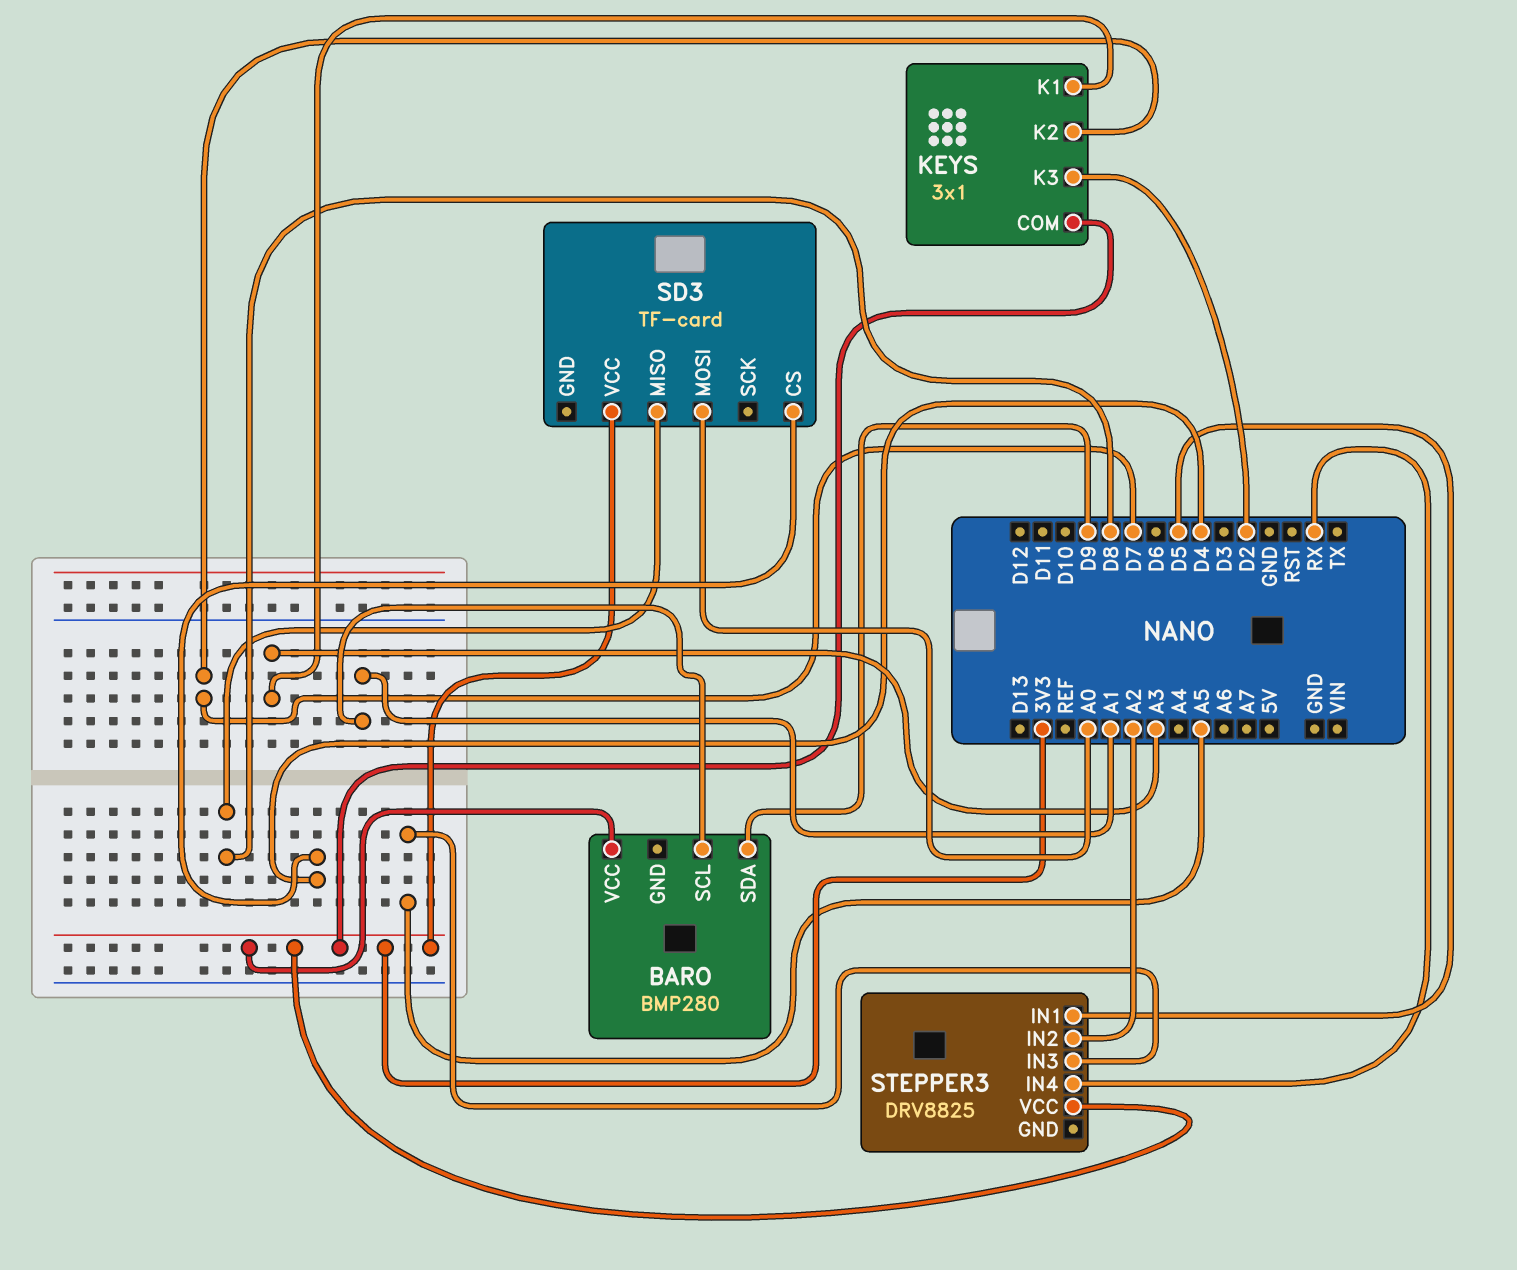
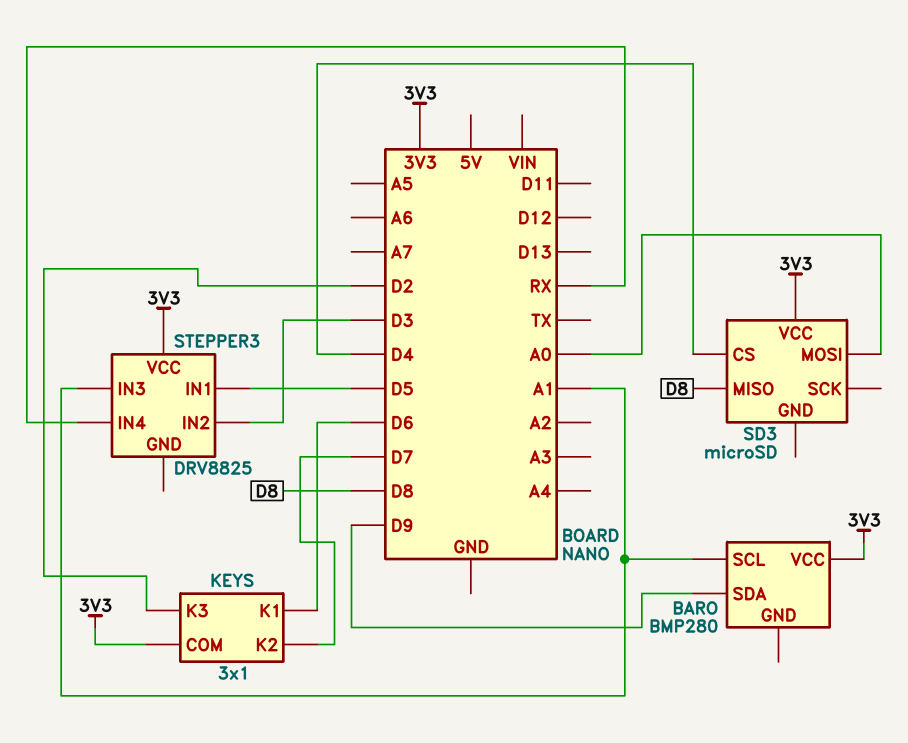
KEYS pin K1: A3 -> D6
SD3: TF-card -> microSD
STEPPER3 pin IN2: A2 -> D3
STEPPER3 pin IN3: A5 -> A1

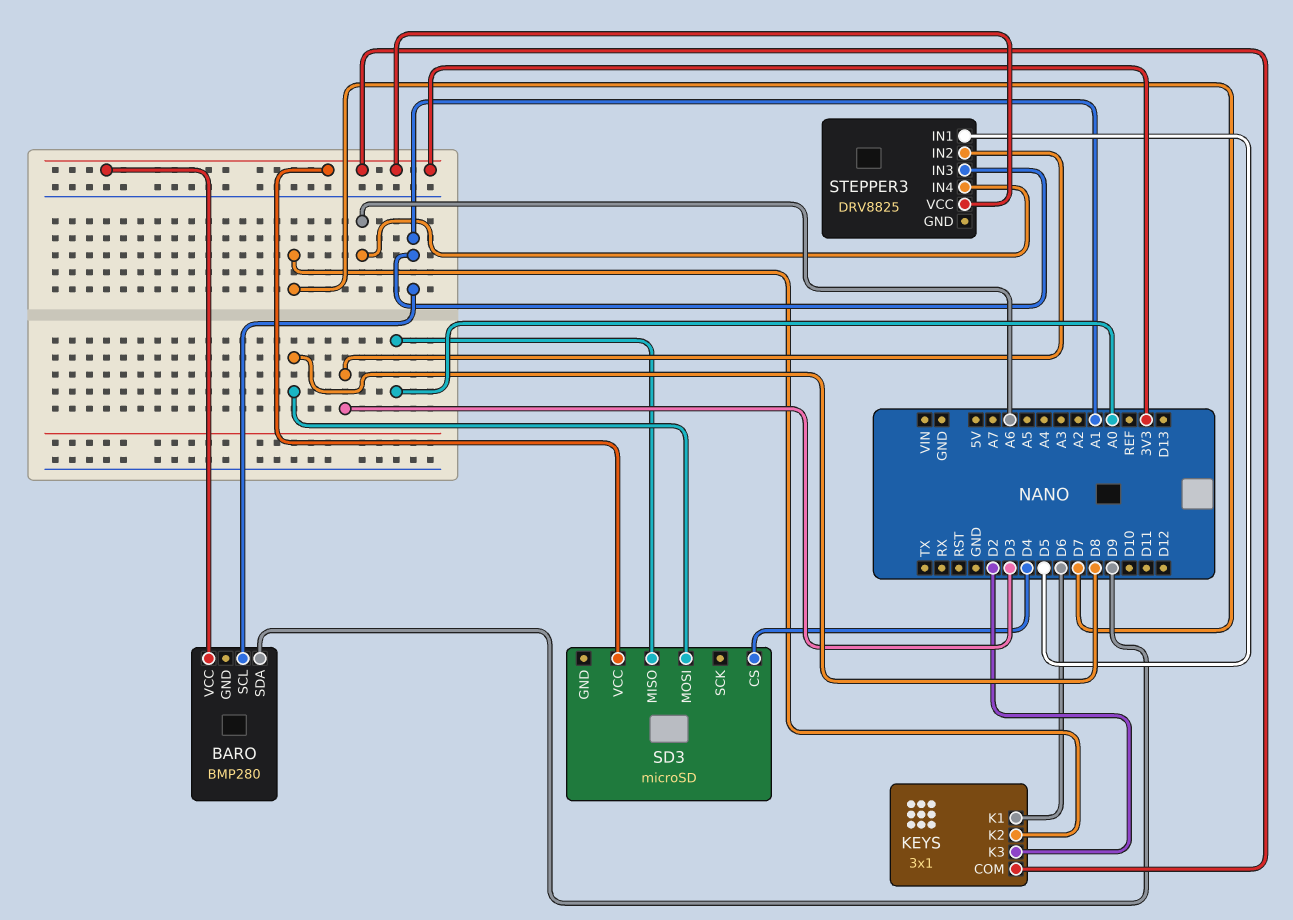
SD3 pin MISO: D8 -> A0
SD3 pin MOSI: A0 -> D8
STEPPER3 pin IN4: RX -> A6

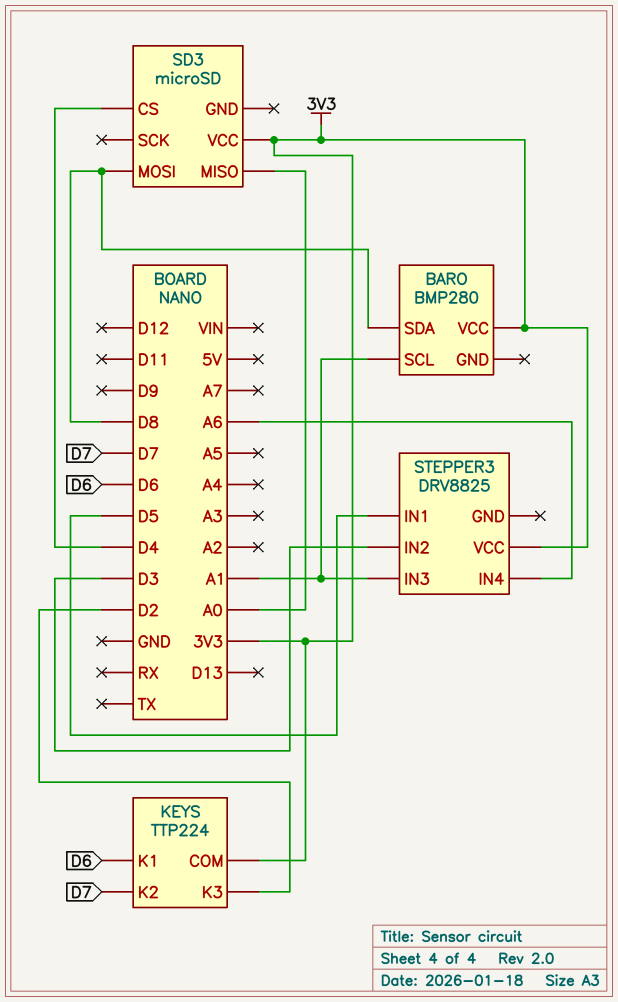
BARO pin SDA: D9 -> D8
KEYS: 3x1 -> TTP224

